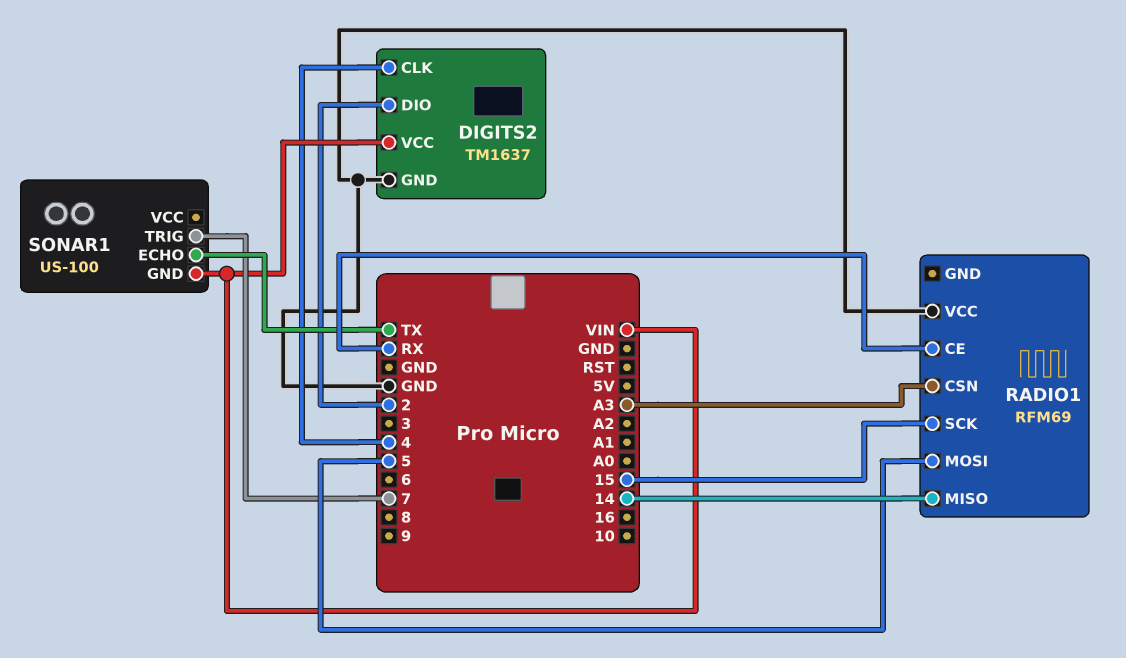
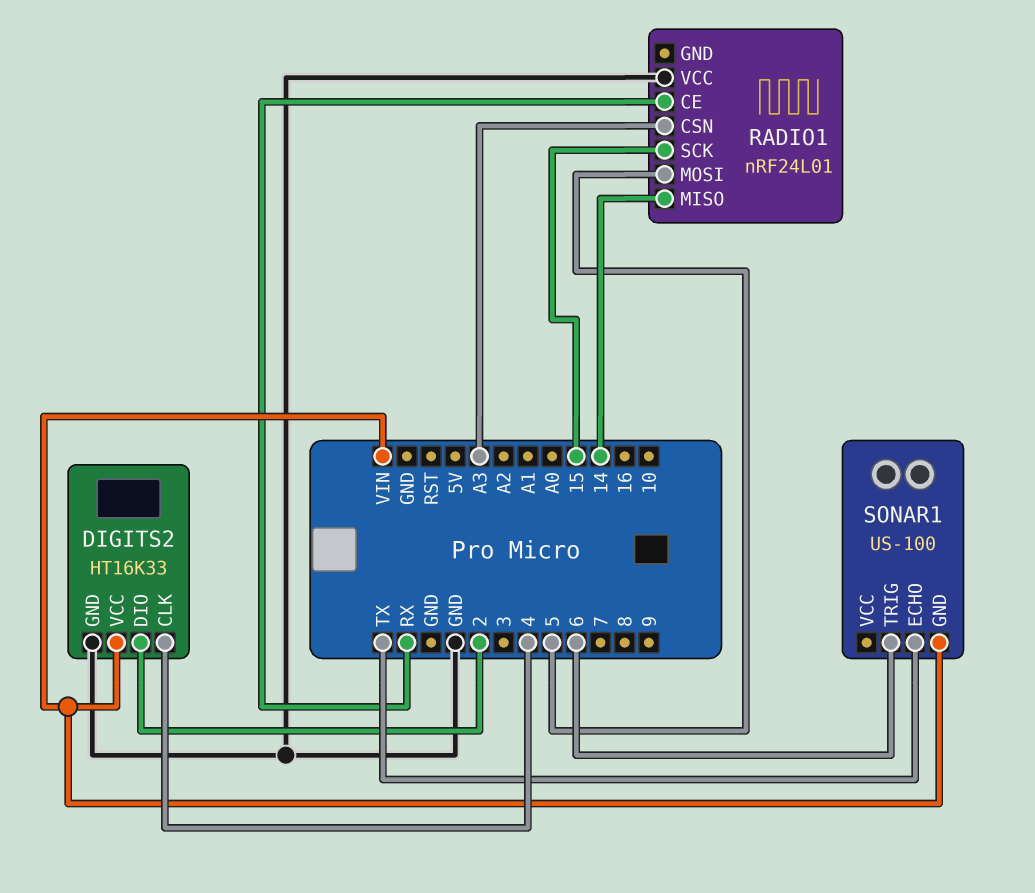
DIGITS2: TM1637 -> HT16K33
RADIO1: RFM69 -> nRF24L01
SONAR1 pin TRIG: 7 -> 6

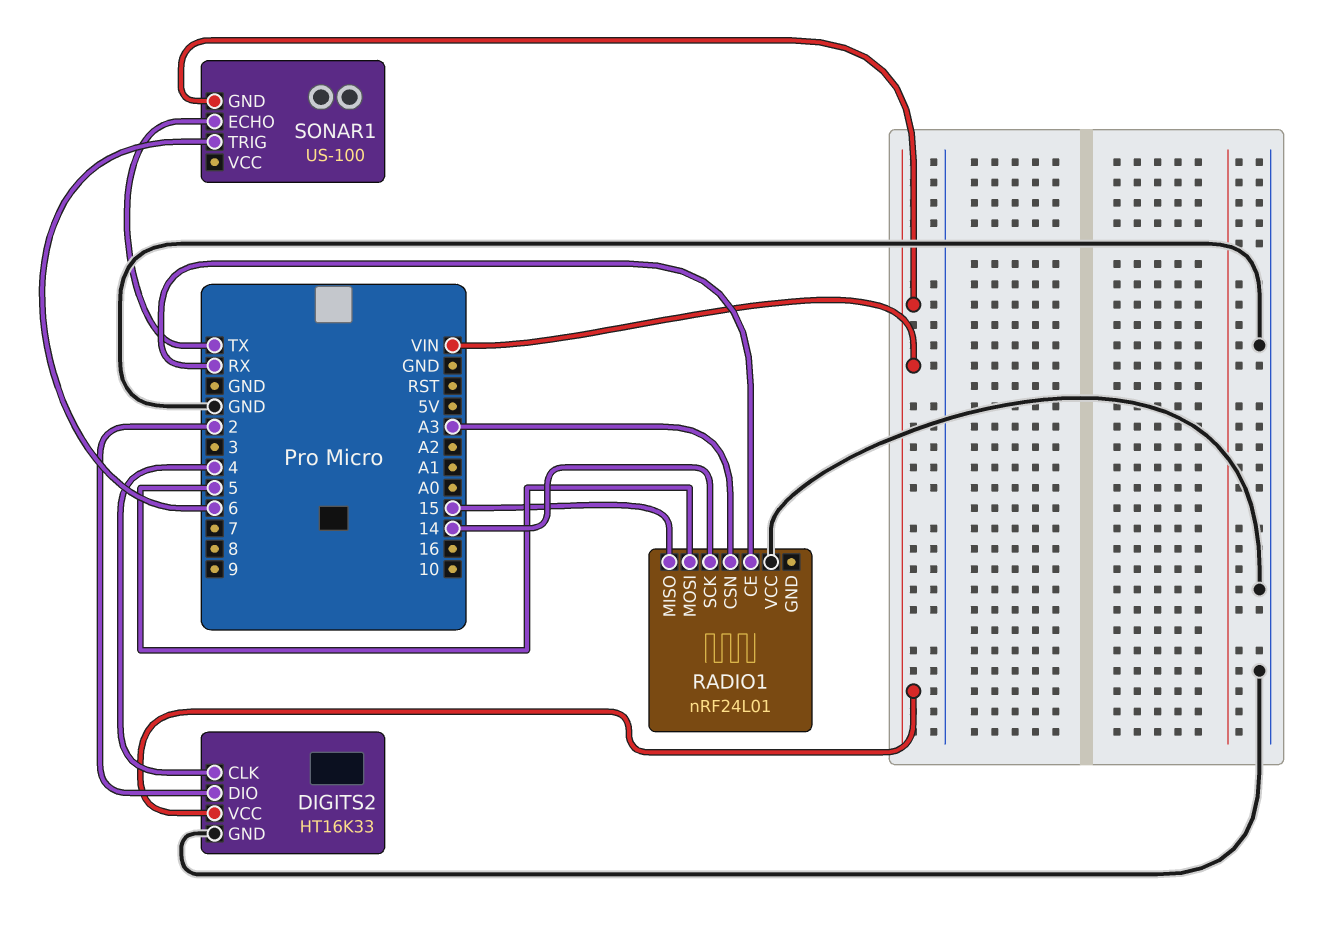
RADIO1 pin MISO: 14 -> 15
RADIO1 pin SCK: 15 -> 14

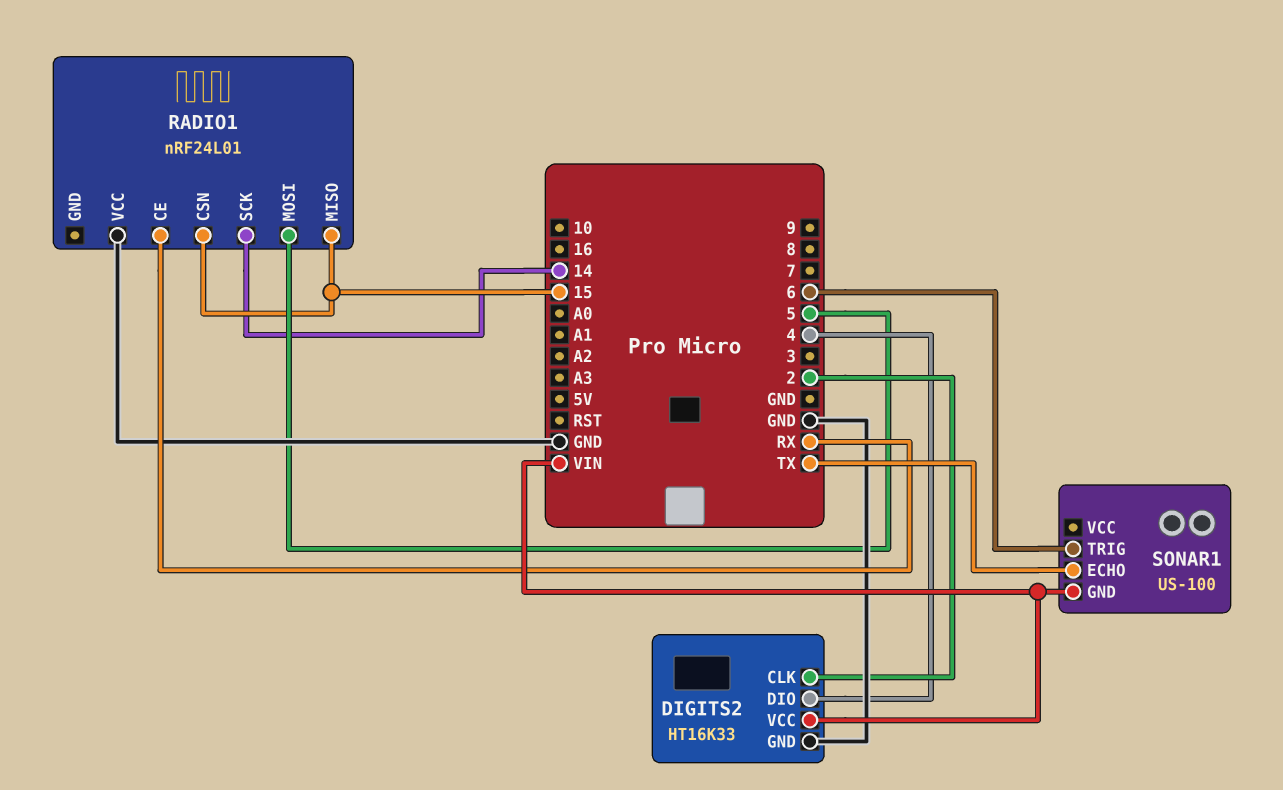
DIGITS2 pin CLK: 4 -> 2
DIGITS2 pin DIO: 2 -> 4
RADIO1 pin CSN: A3 -> 15

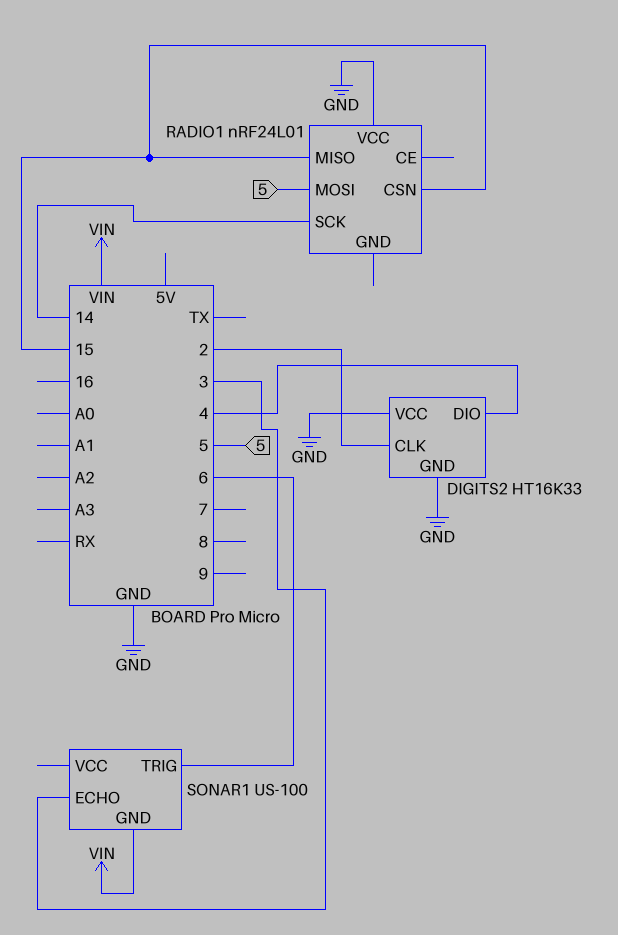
DIGITS2 pin VCC: VIN -> GND
RADIO1 pin CE: RX -> none
SONAR1 pin ECHO: TX -> 3

